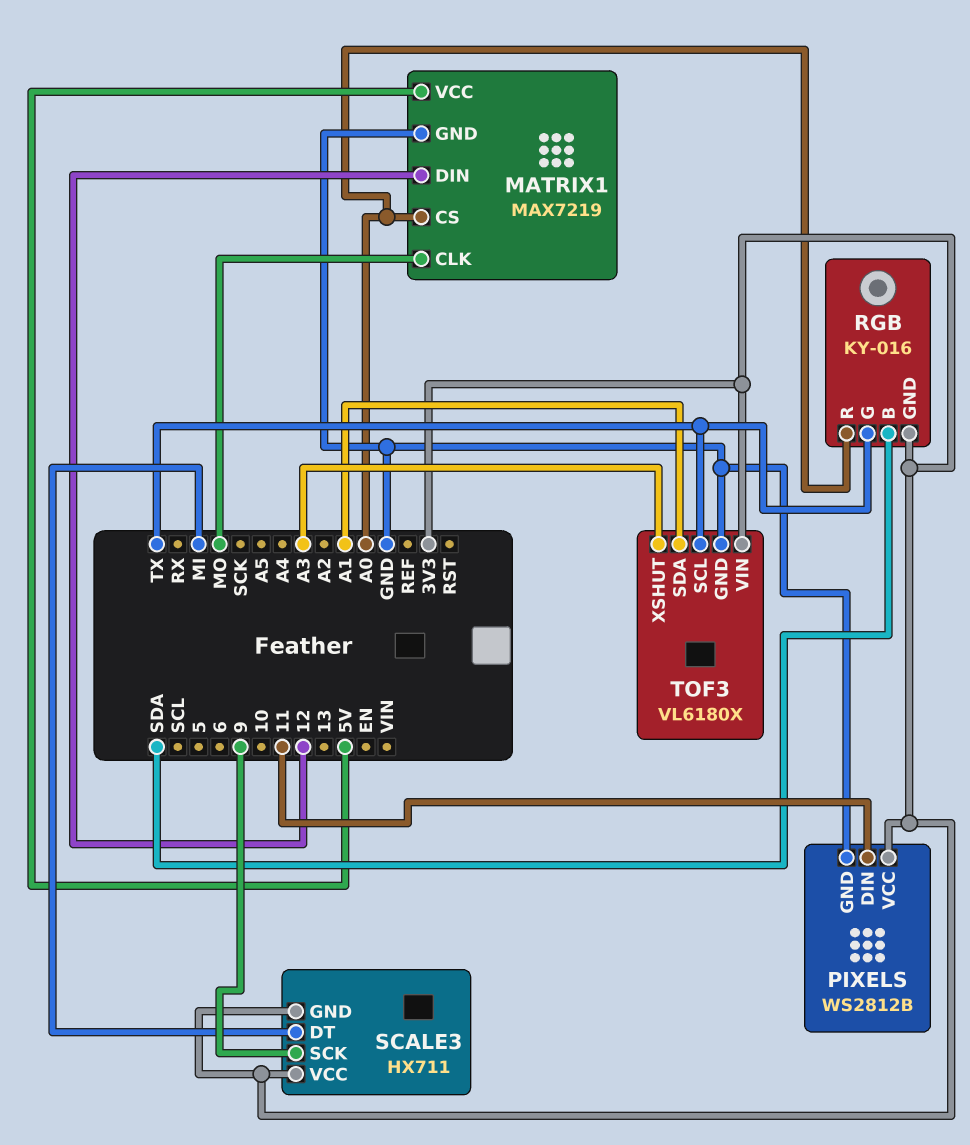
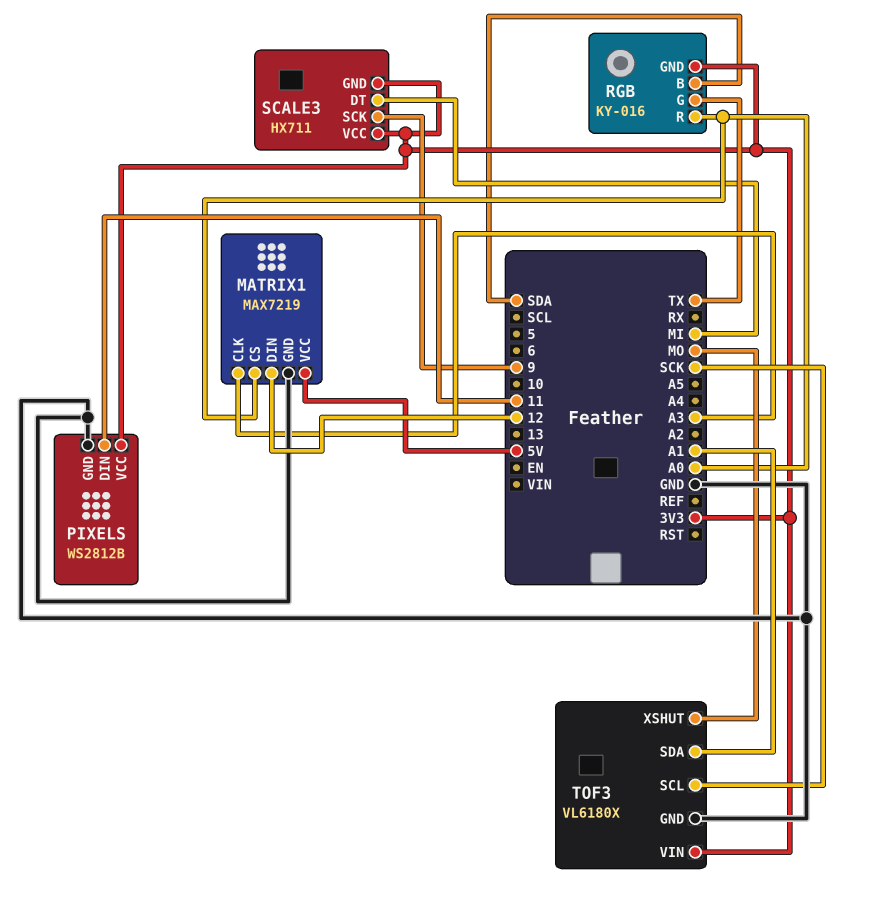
MATRIX1 pin CLK: MO -> A3
TOF3 pin SCL: TX -> SCK
TOF3 pin XSHUT: A3 -> MO

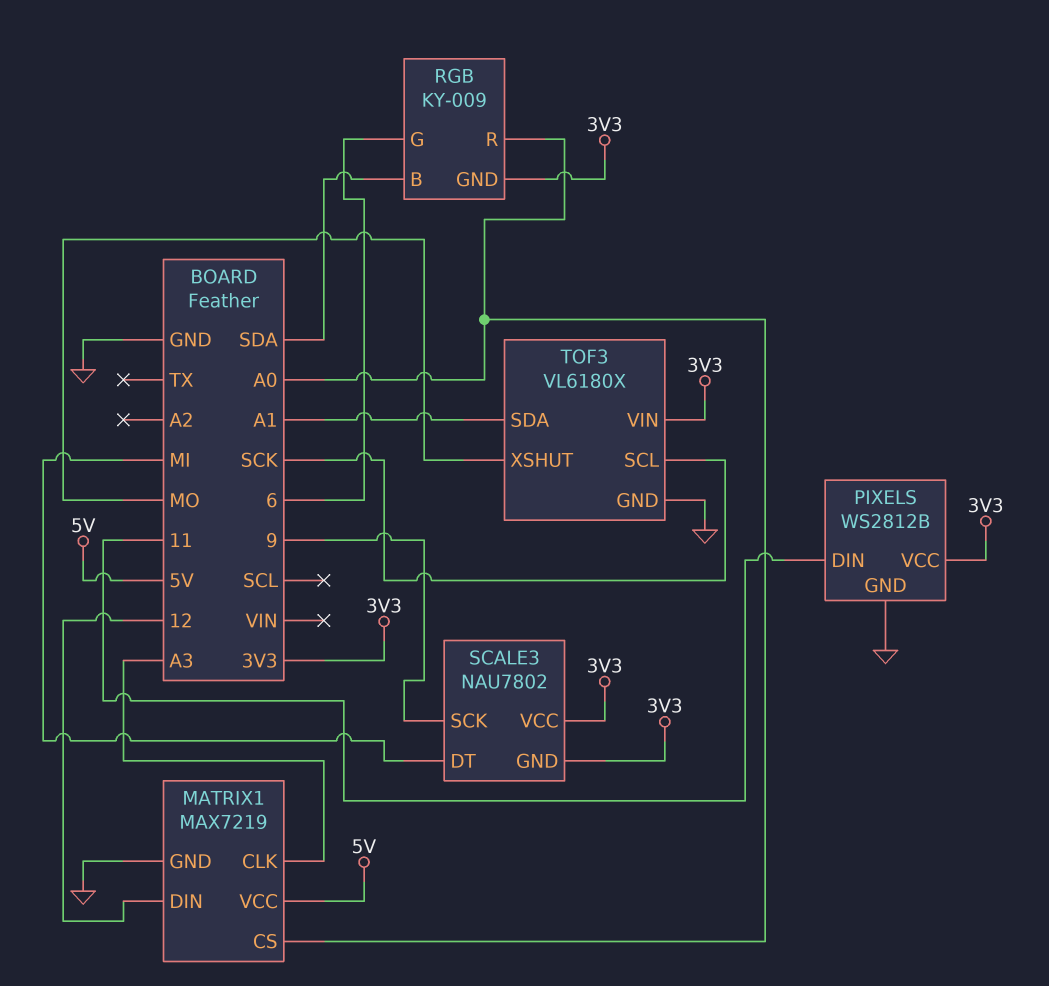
RGB: KY-016 -> KY-009
RGB pin G: TX -> 6
SCALE3: HX711 -> NAU7802

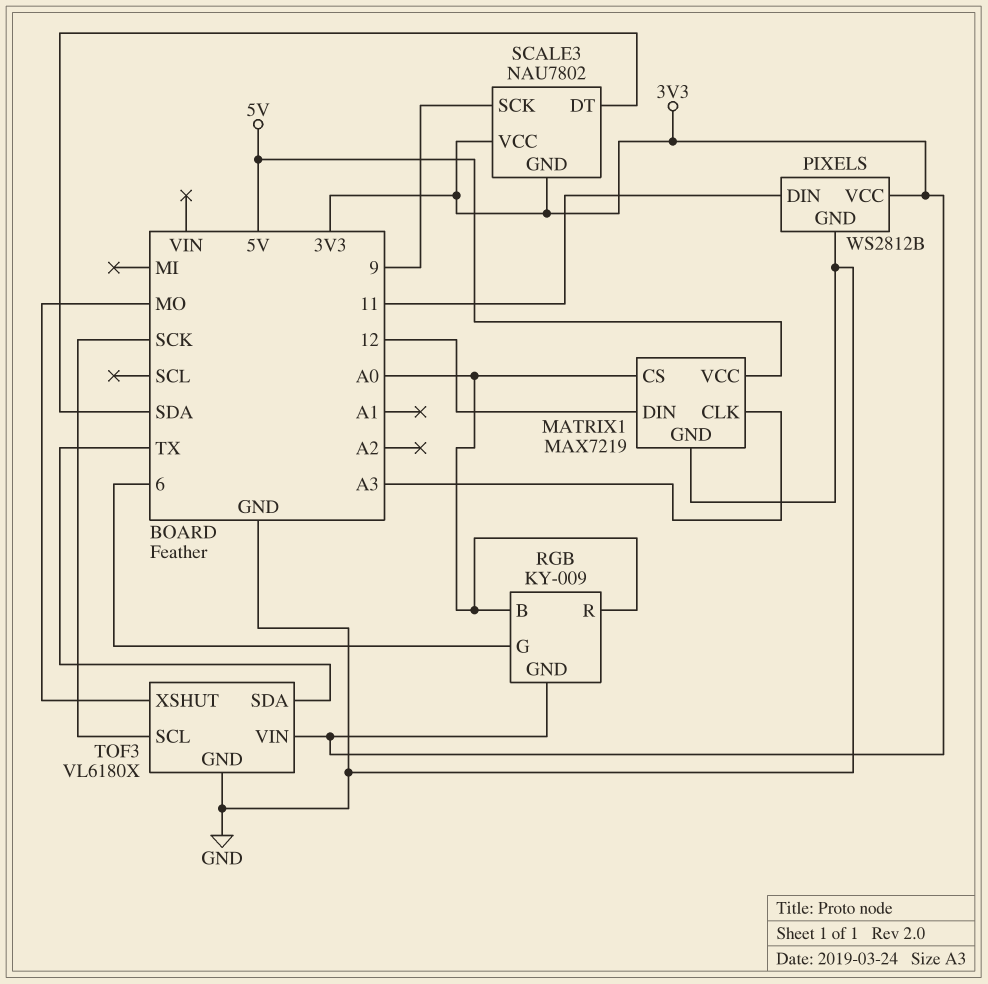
RGB pin B: SDA -> A0
SCALE3 pin DT: MI -> SDA
TOF3 pin SDA: A1 -> TX

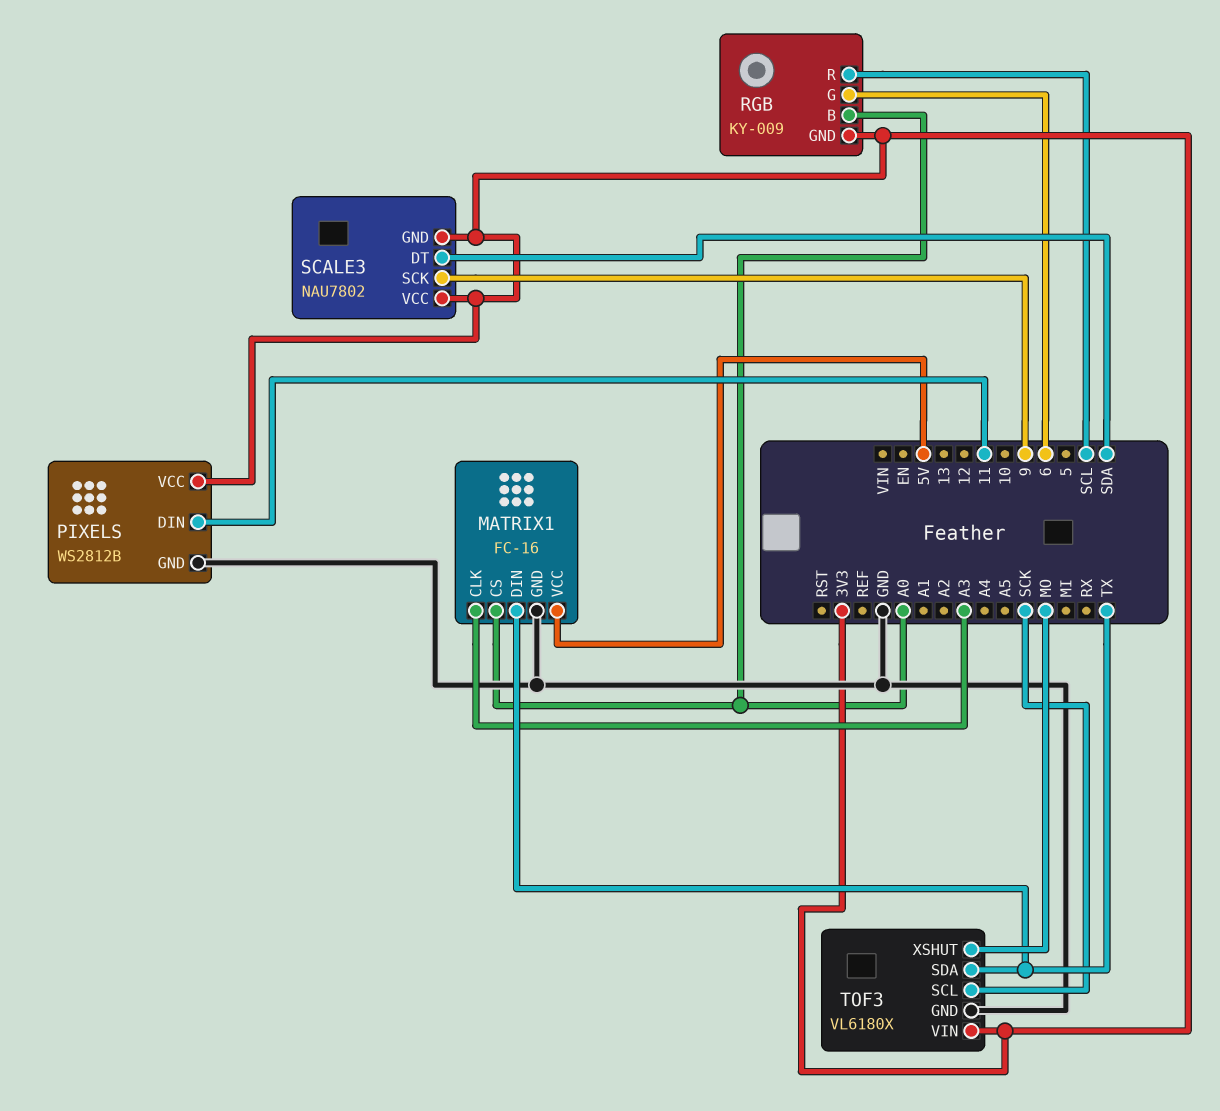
MATRIX1: MAX7219 -> FC-16
MATRIX1 pin DIN: 12 -> TX
RGB pin R: A0 -> SCL

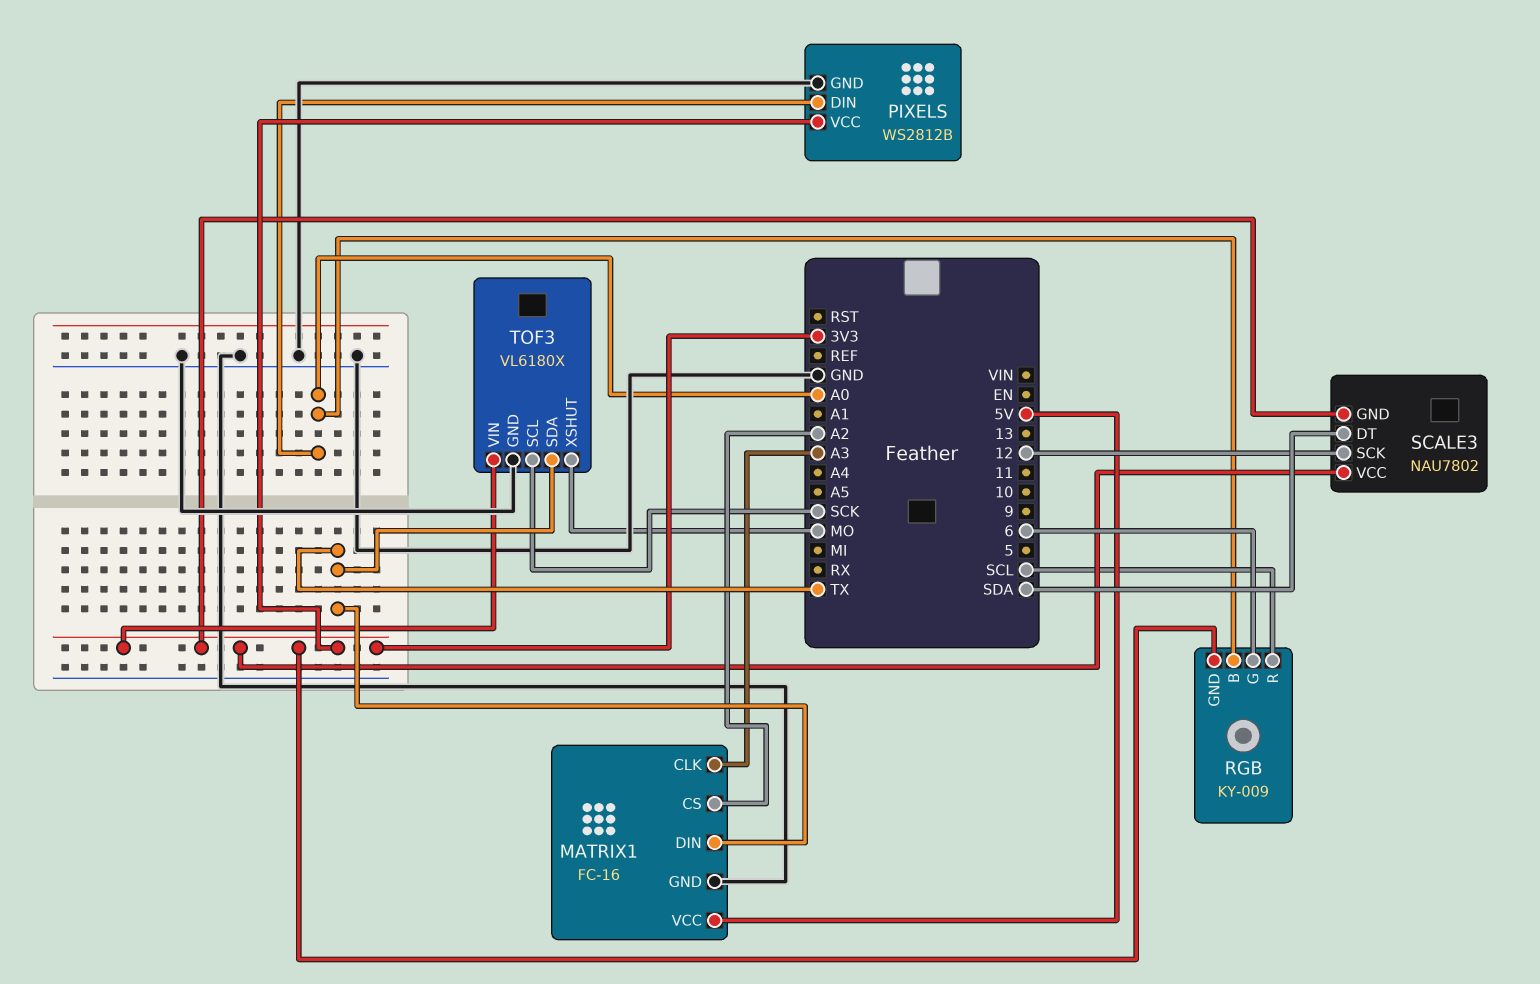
MATRIX1 pin CS: A0 -> A2
PIXELS pin DIN: 11 -> A0
SCALE3 pin SCK: 9 -> 12

